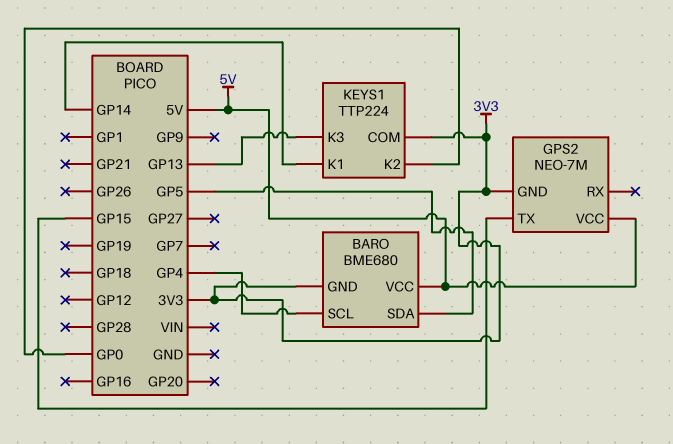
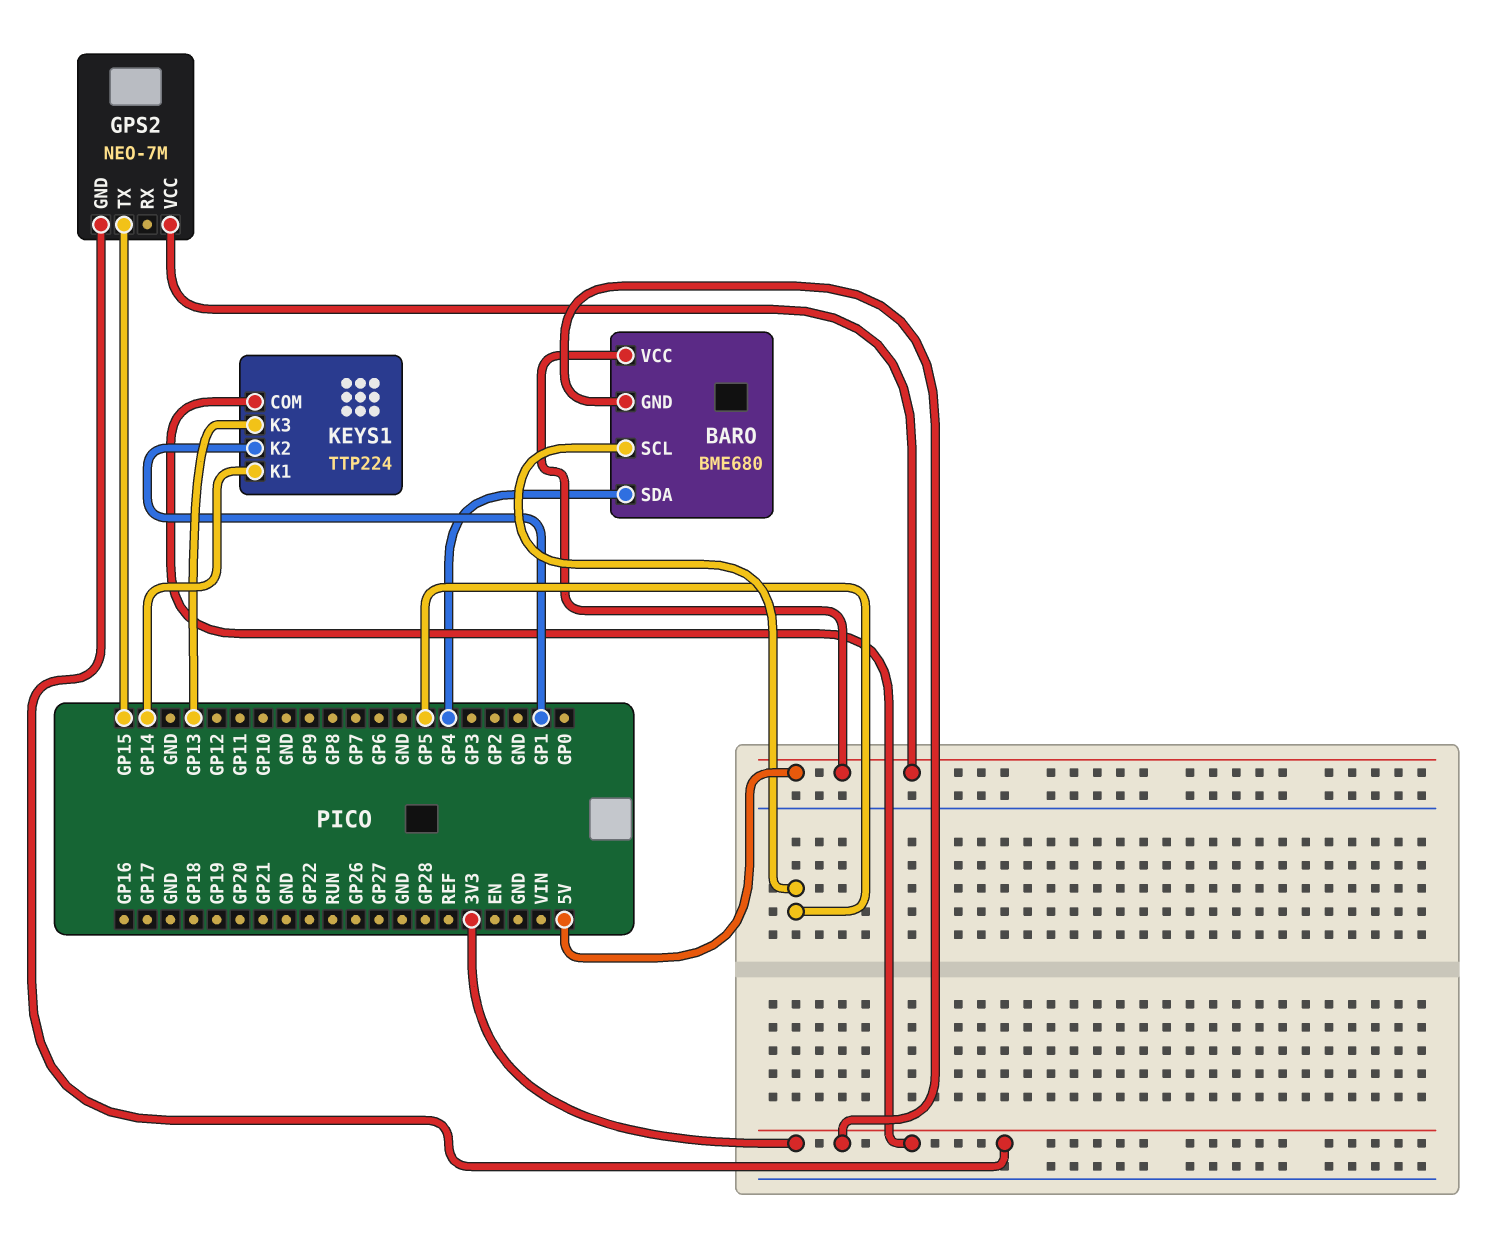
BARO pin SCL: GP4 -> GP5
BARO pin SDA: GP5 -> GP4
KEYS1 pin K2: GP0 -> GP1

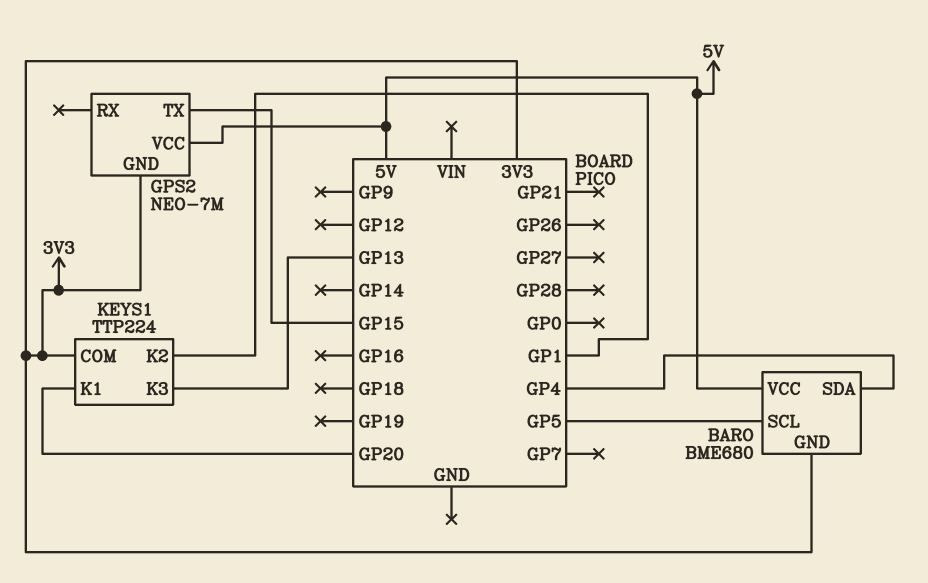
KEYS1 pin K1: GP14 -> GP20

